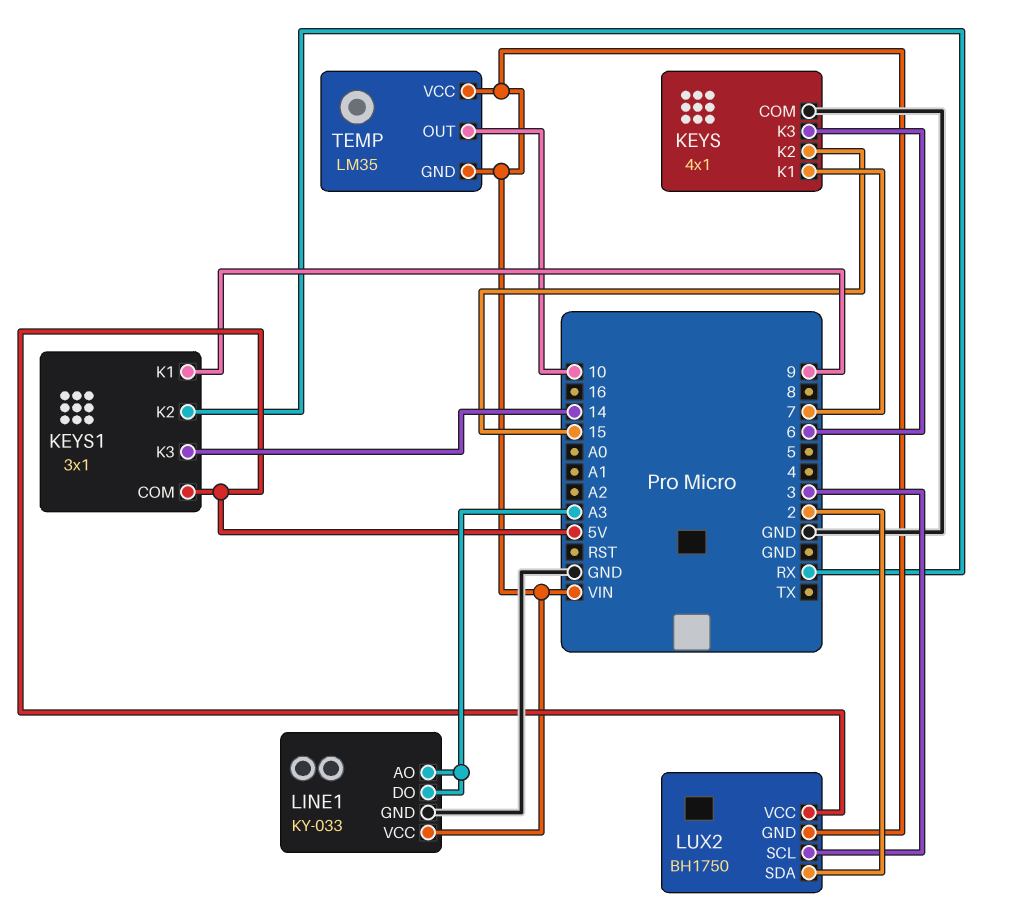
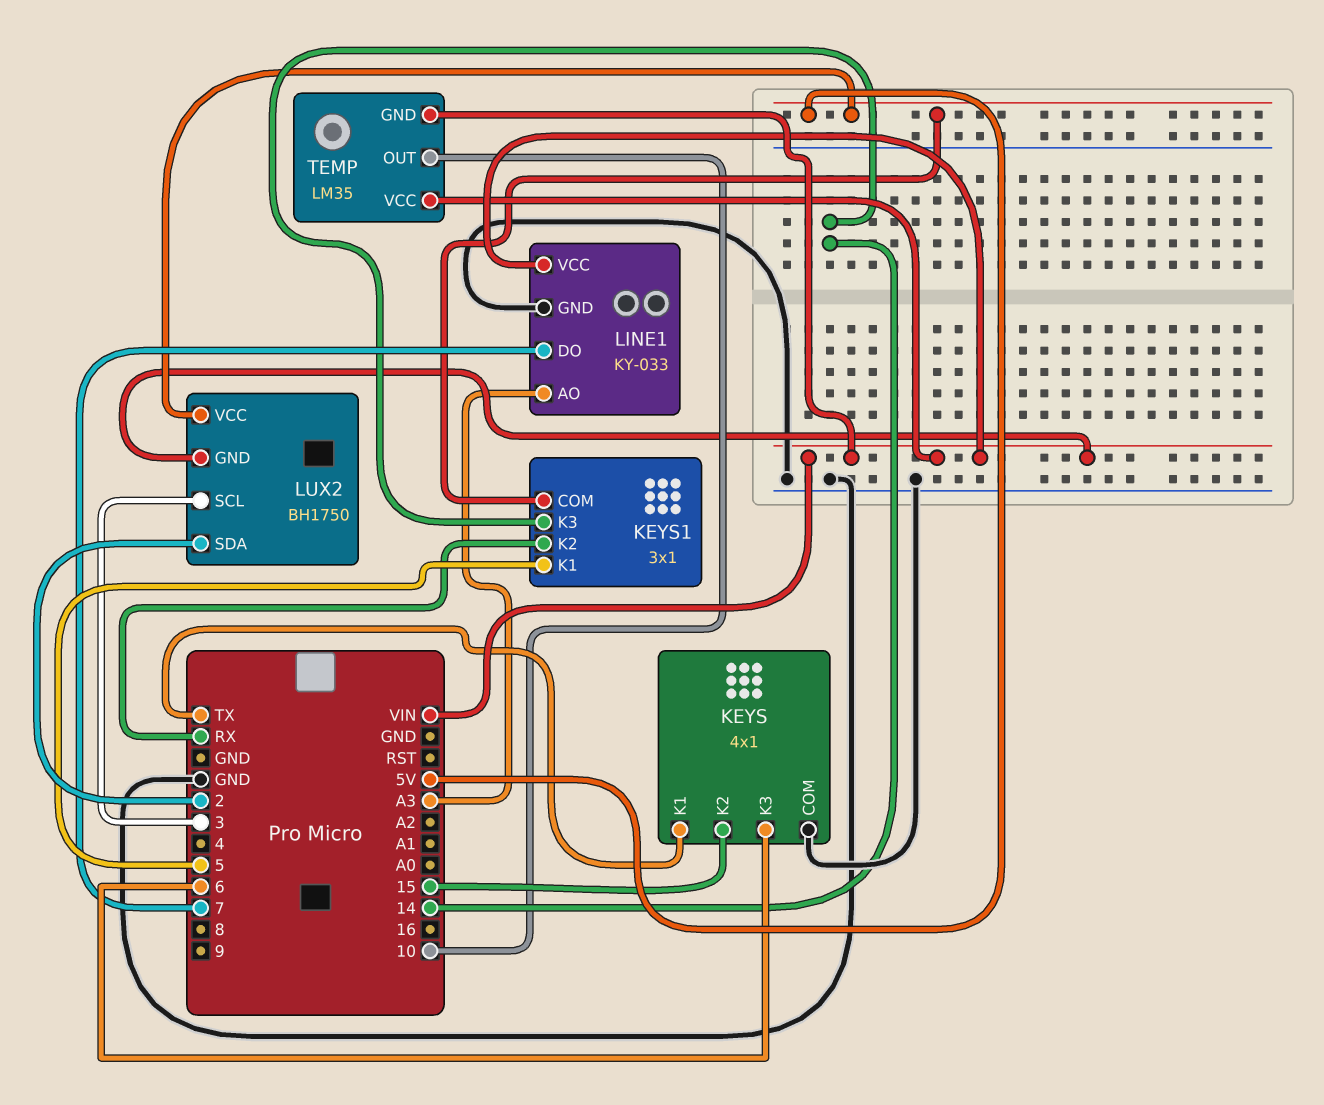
KEYS pin K1: 7 -> TX
KEYS1 pin K1: 9 -> 5
LINE1 pin DO: A3 -> 7

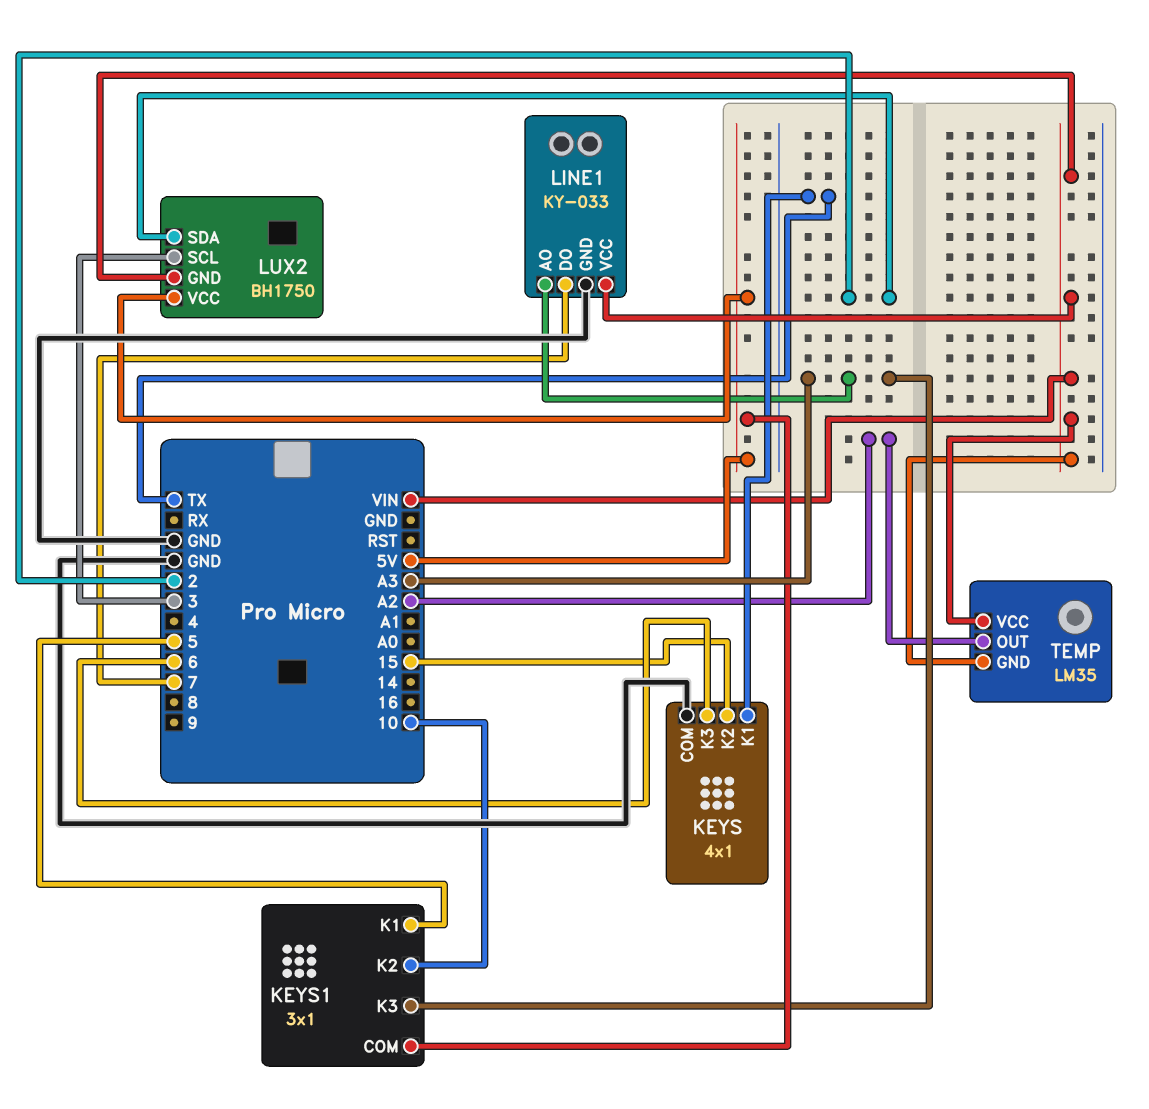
KEYS1 pin K2: RX -> 10
KEYS1 pin K3: 14 -> A3
TEMP pin OUT: 10 -> A2

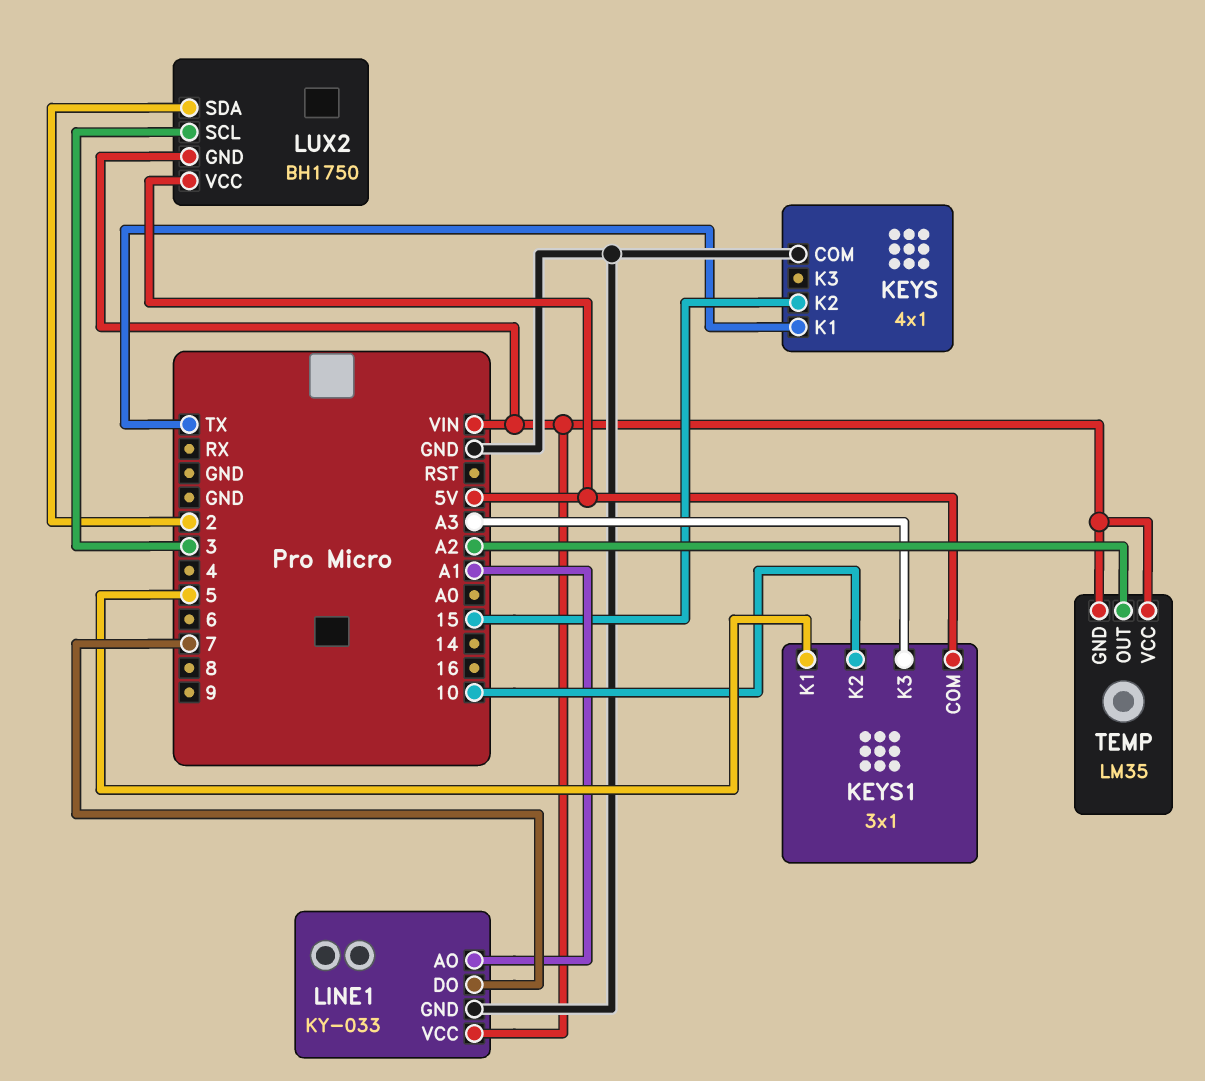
KEYS pin K3: 6 -> none
LINE1 pin AO: A3 -> A1

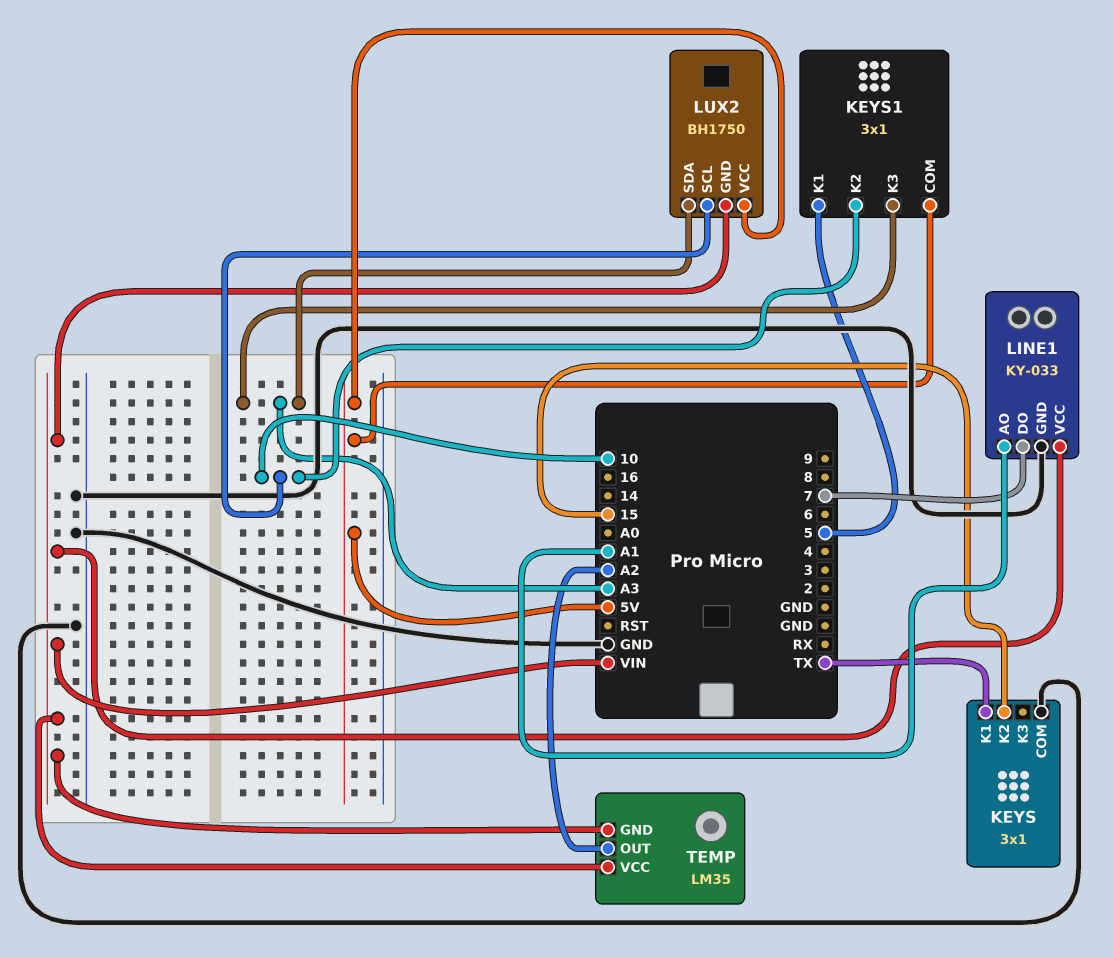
KEYS: 4x1 -> 3x1
LUX2 pin SCL: 3 -> 10
LUX2 pin SDA: 2 -> A3

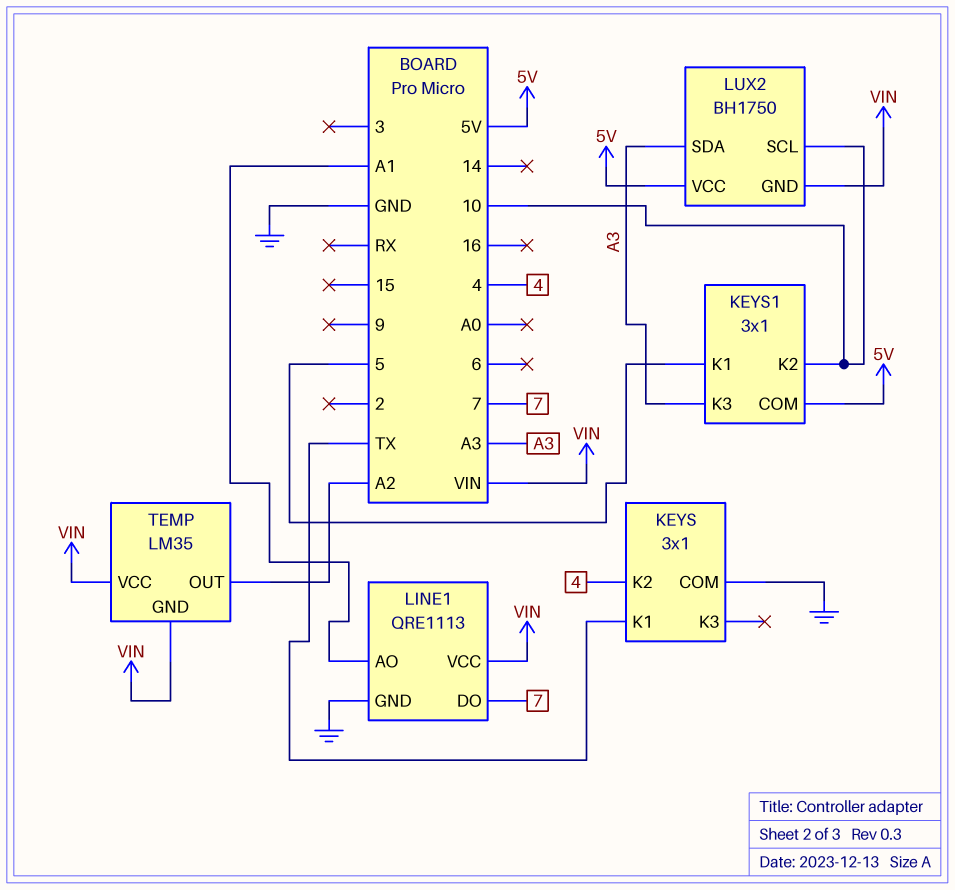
KEYS pin K2: 15 -> 4
LINE1: KY-033 -> QRE1113

